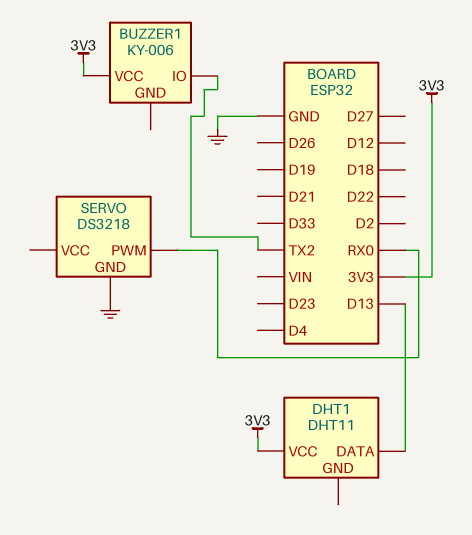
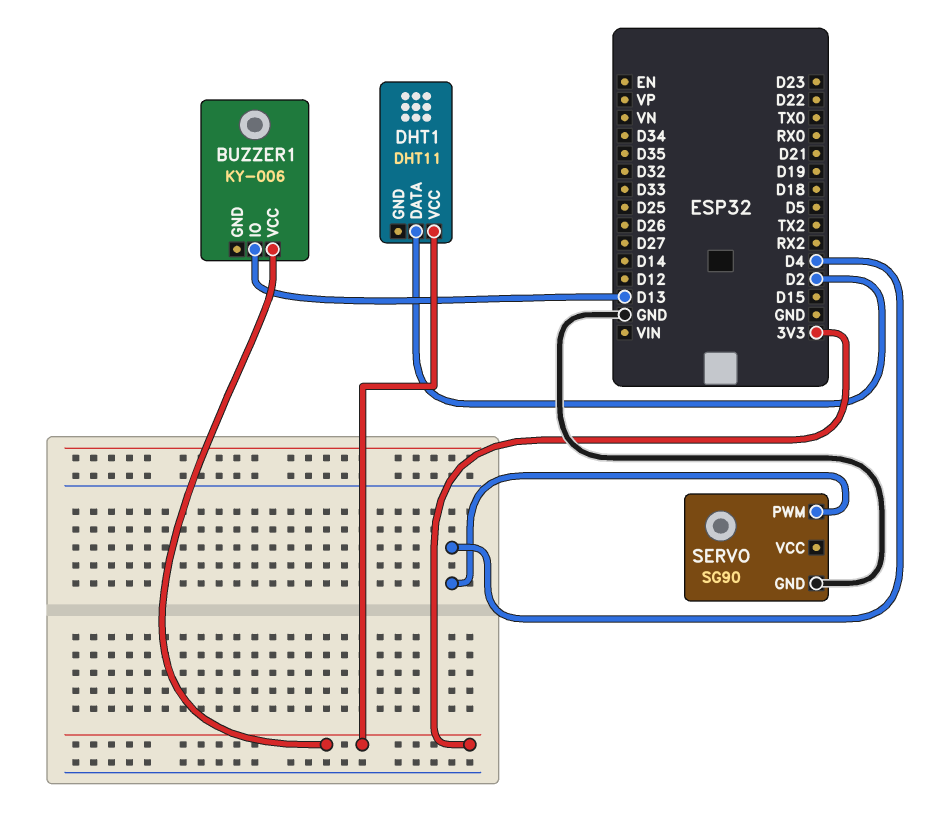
BUZZER1 pin IO: TX2 -> D13
DHT1 pin DATA: D13 -> D2
SERVO: DS3218 -> SG90
SERVO pin PWM: RX0 -> D4

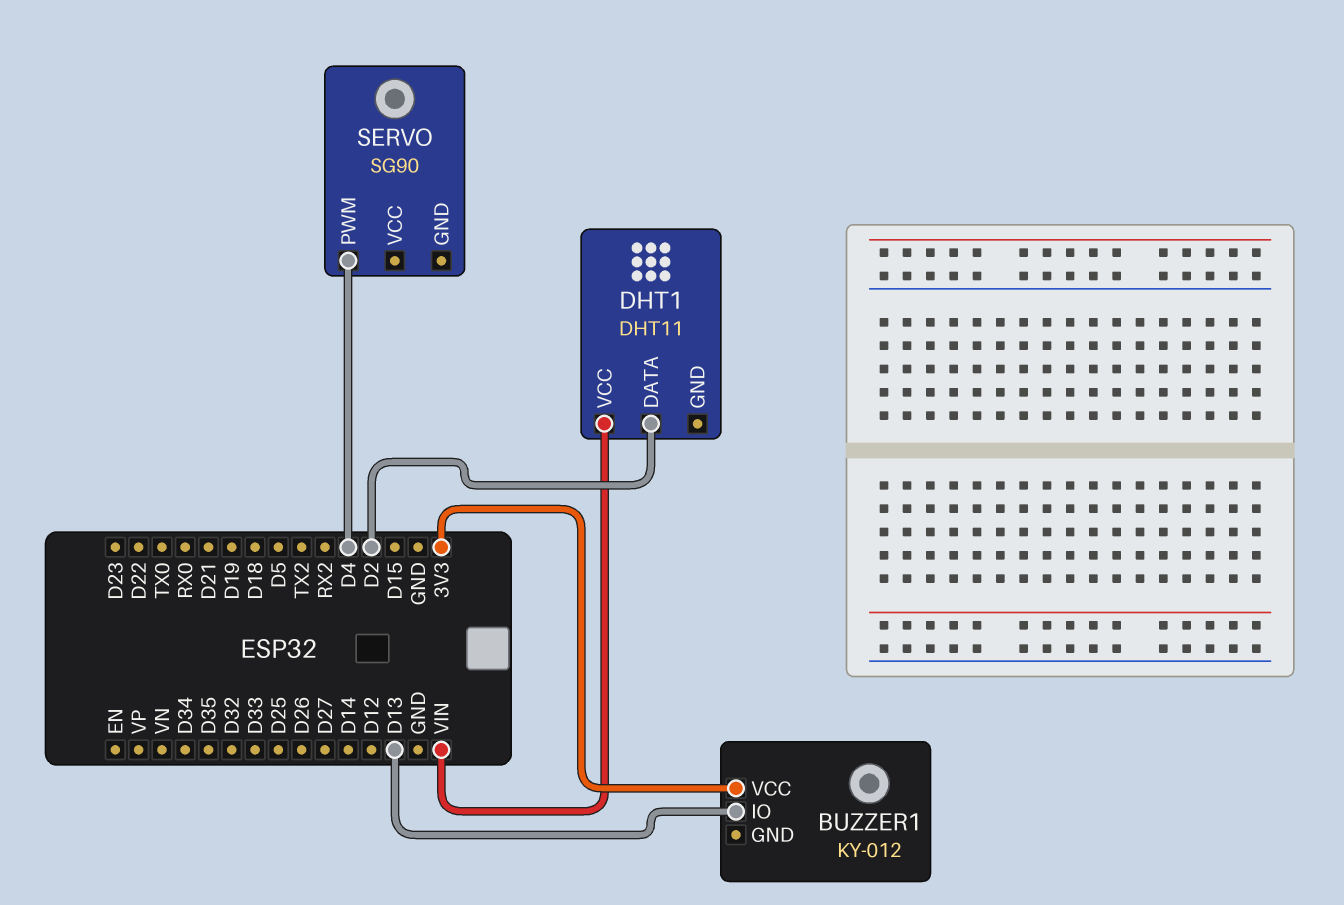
BUZZER1: KY-006 -> KY-012
DHT1 pin VCC: 3V3 -> VIN
SERVO pin GND: GND -> none

